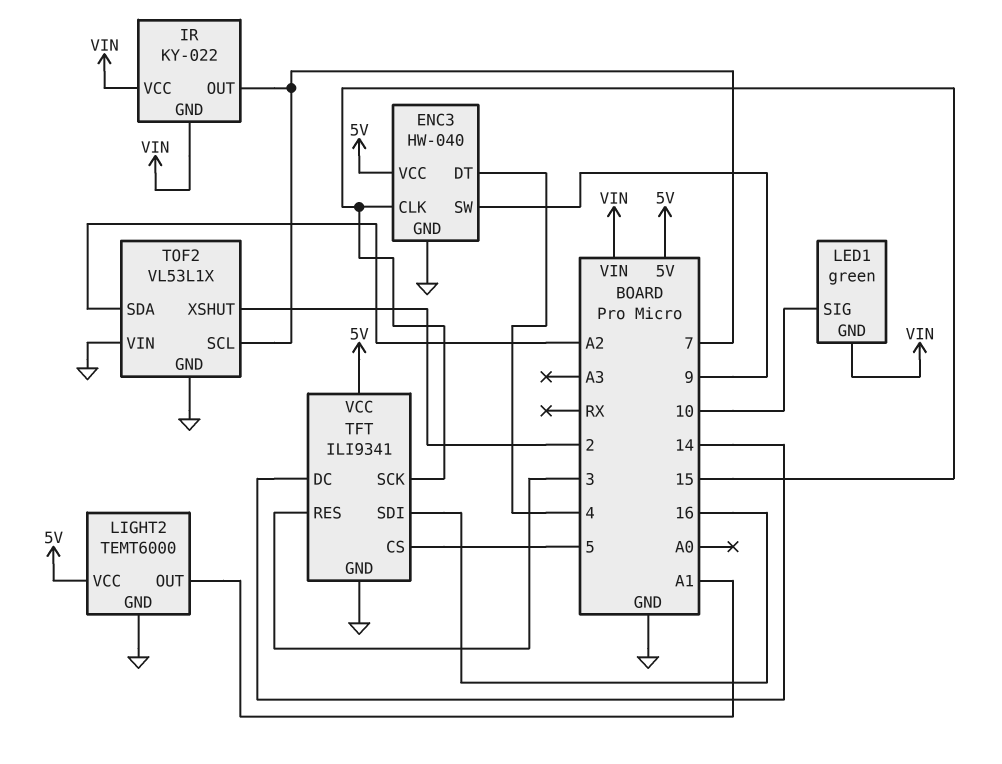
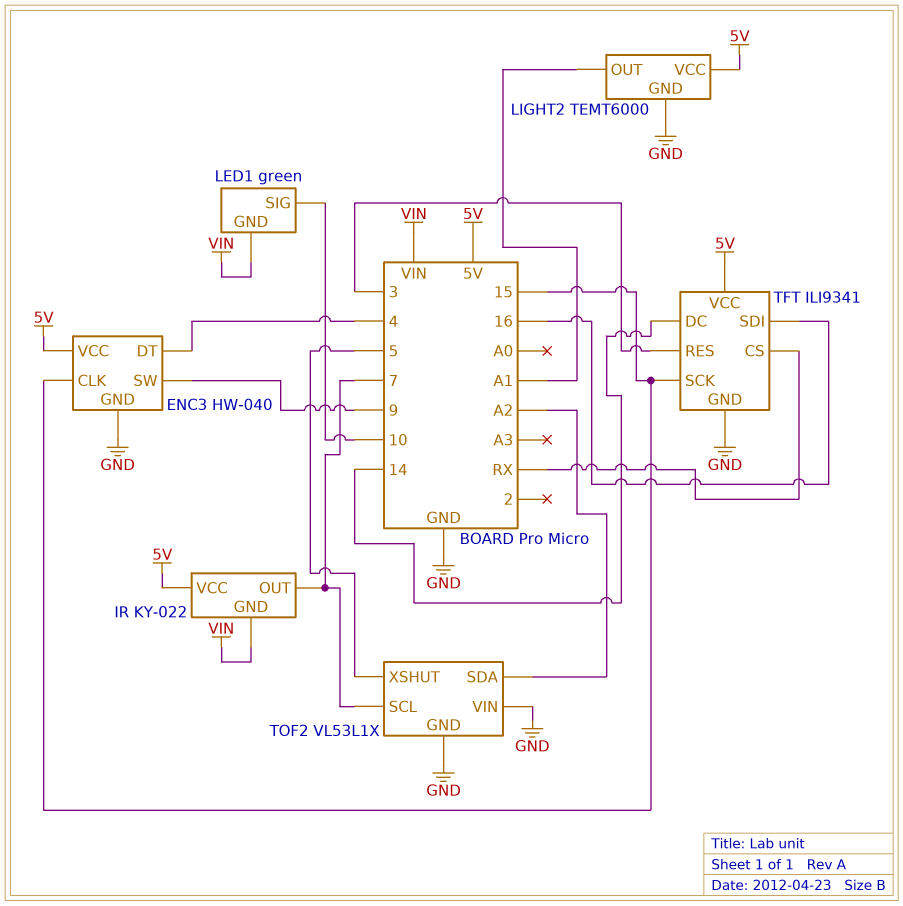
IR pin VCC: VIN -> 5V
TFT pin CS: 5 -> RX
TOF2 pin XSHUT: 2 -> 5

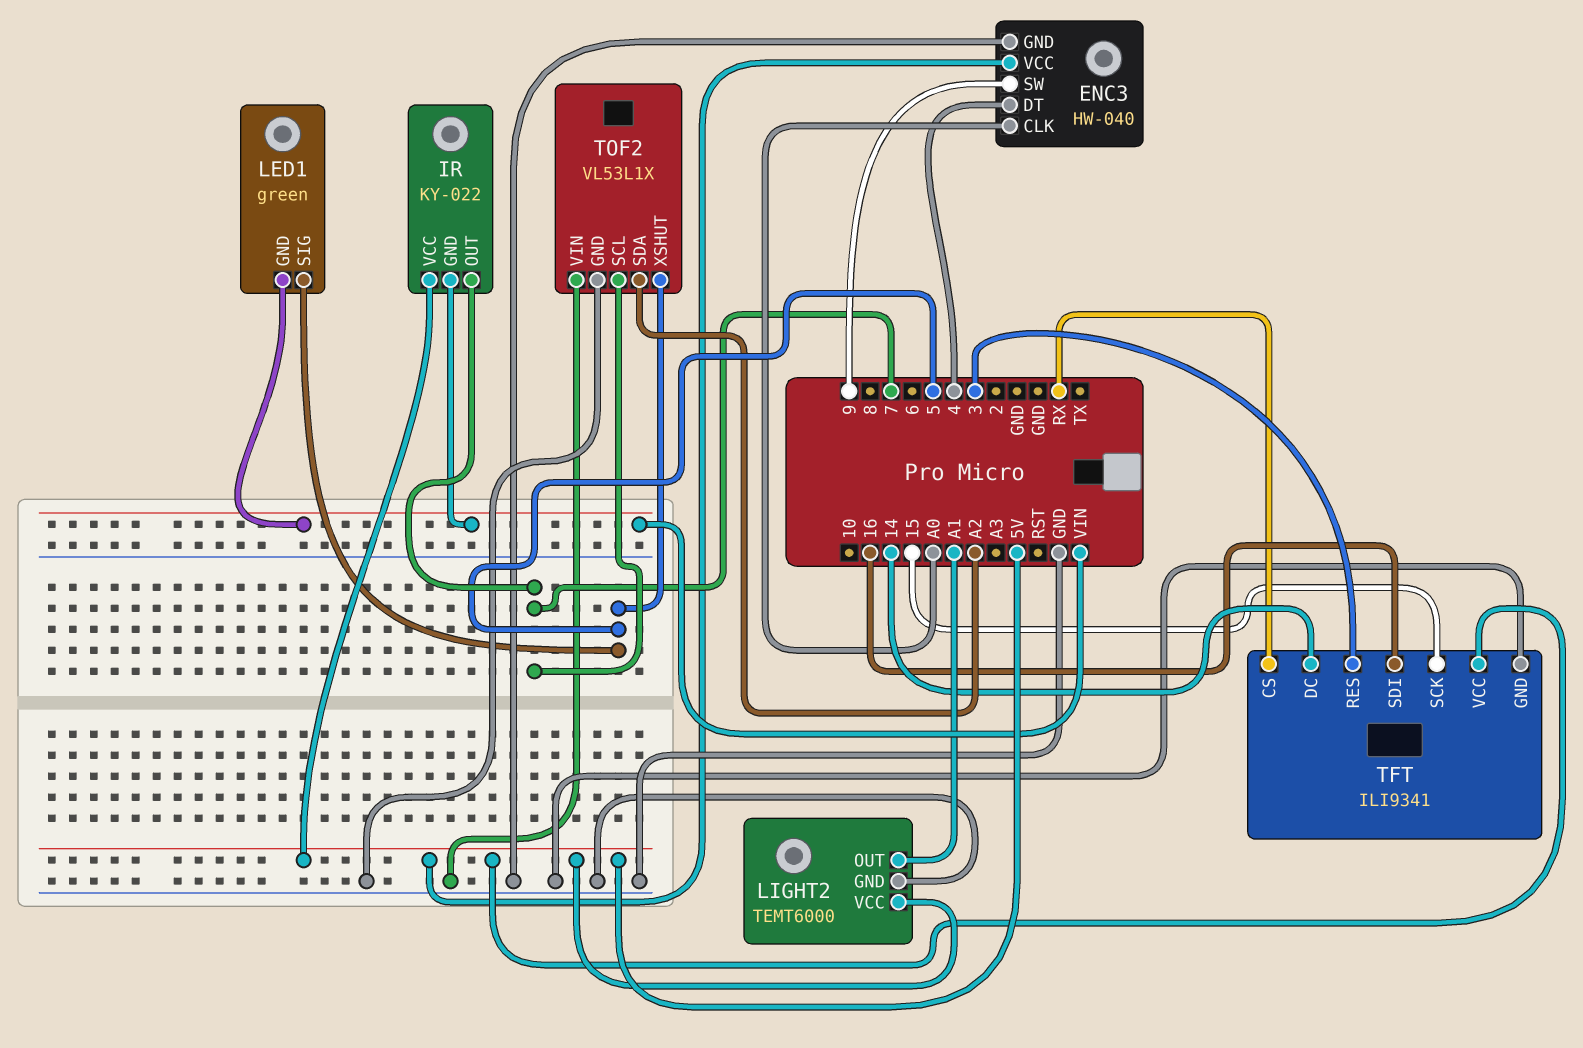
ENC3 pin CLK: 15 -> A0
LED1 pin SIG: 10 -> 5

